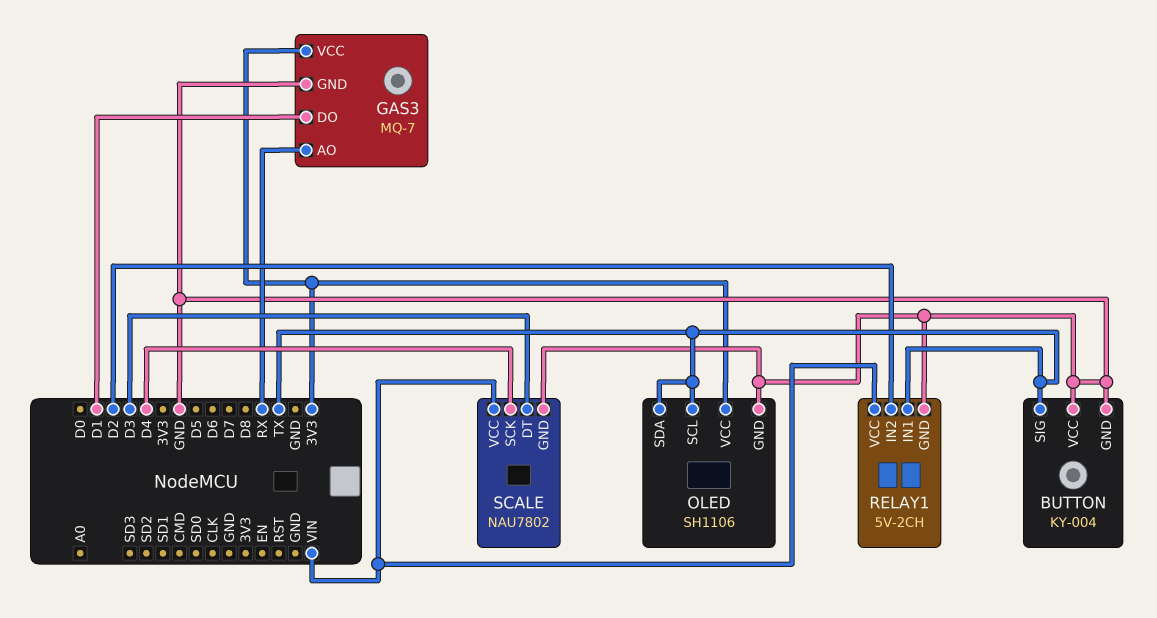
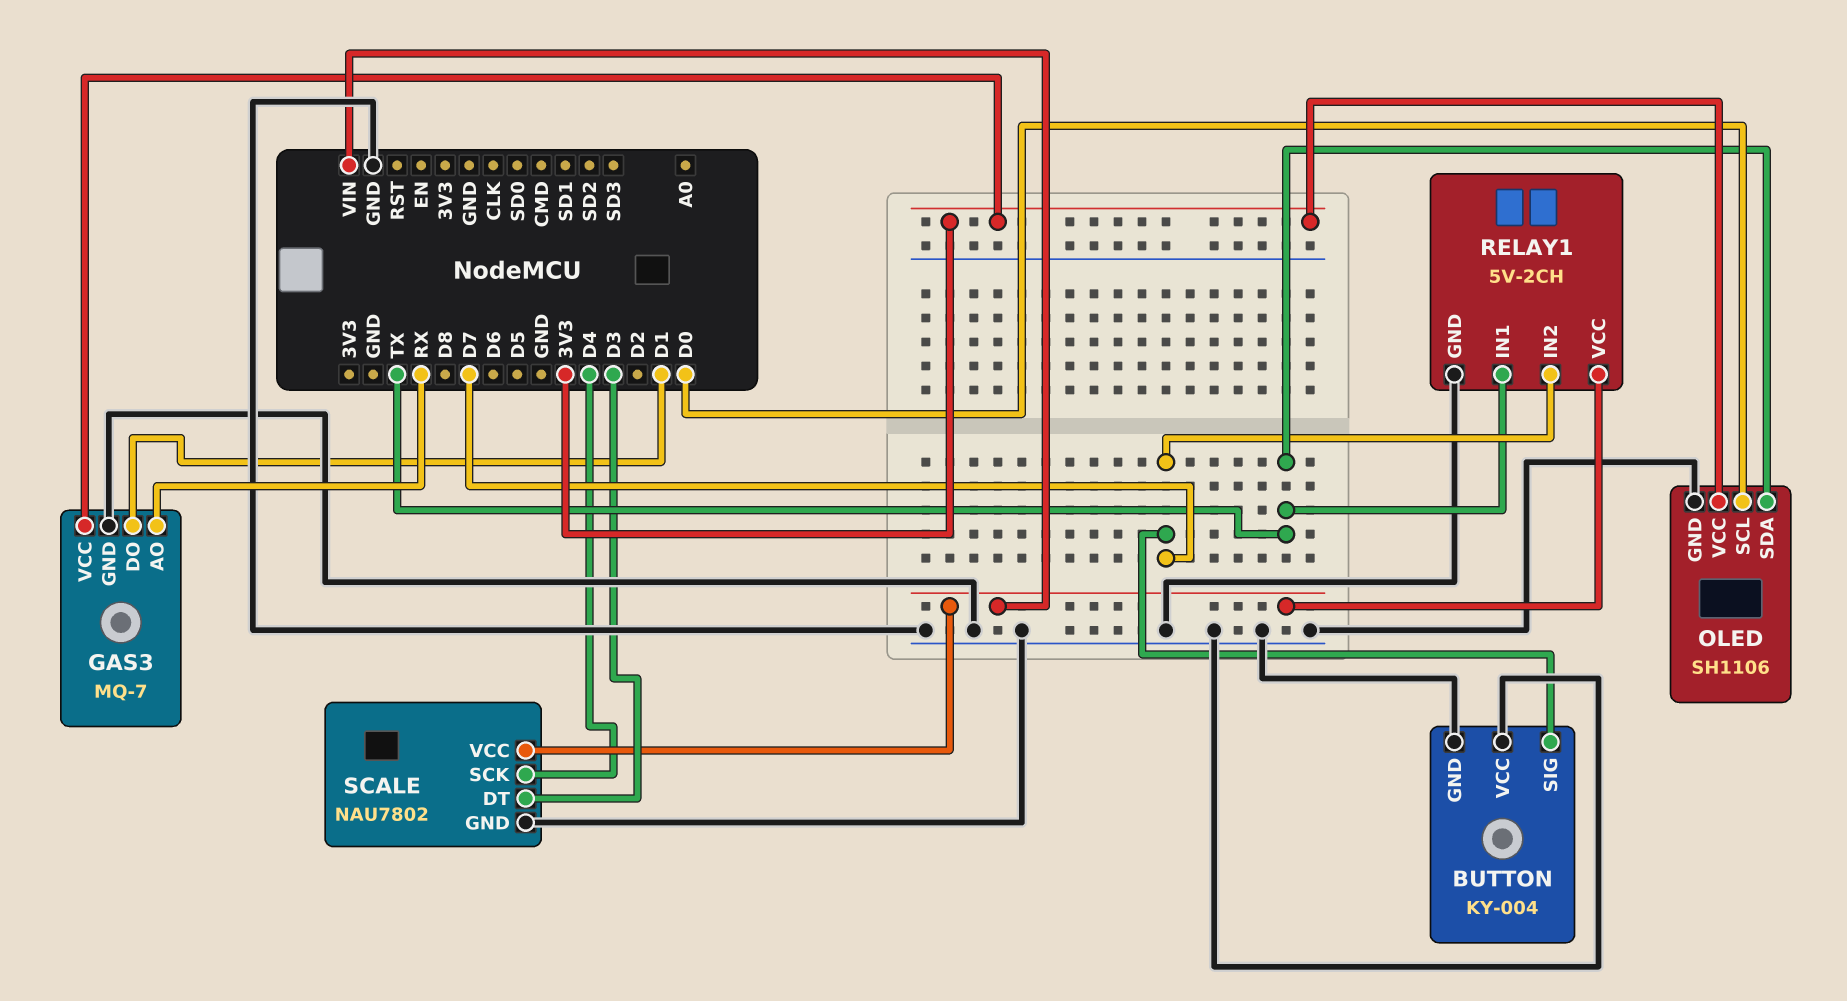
BUTTON pin SIG: TX -> D7
OLED pin SCL: TX -> D0
RELAY1 pin IN2: D2 -> D7

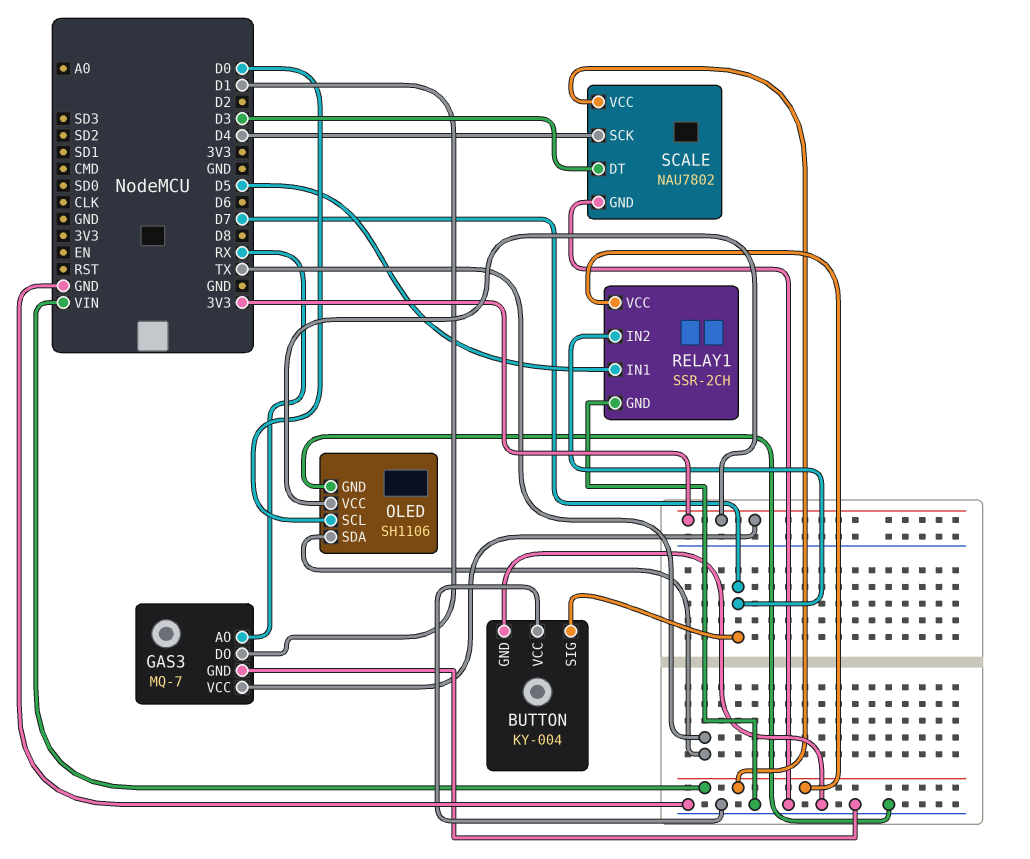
RELAY1: 5V-2CH -> SSR-2CH
RELAY1 pin IN1: TX -> D5

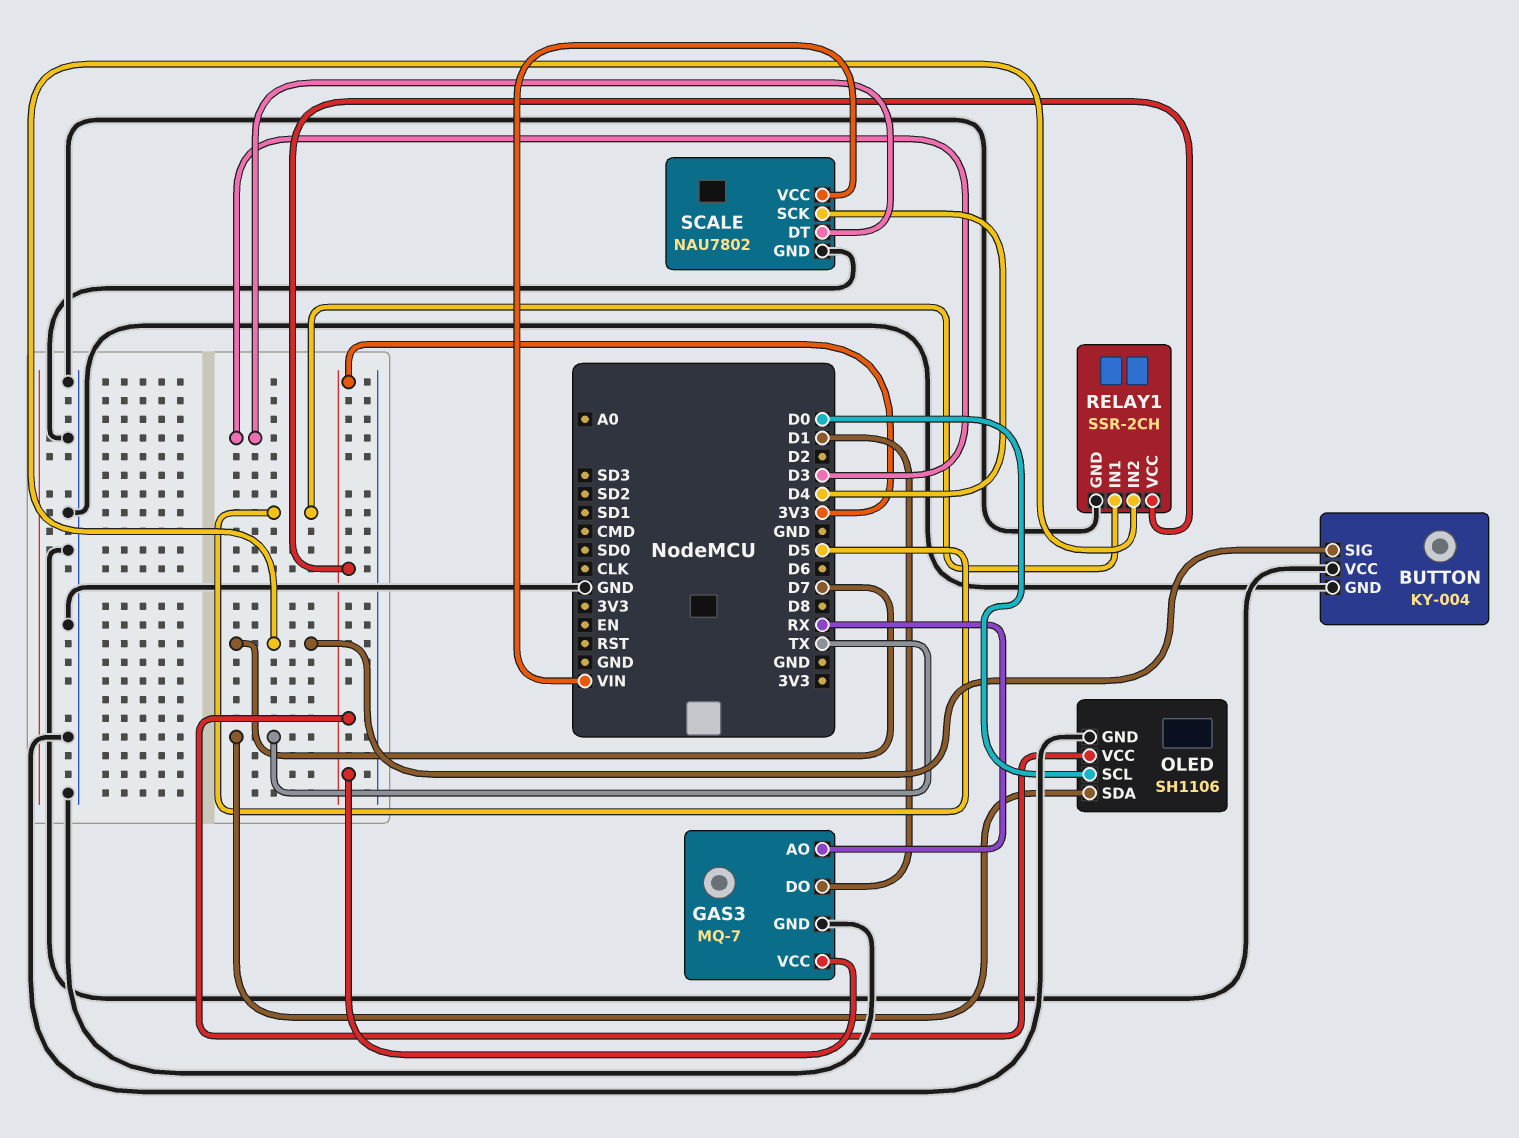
RELAY1 pin VCC: VIN -> 3V3

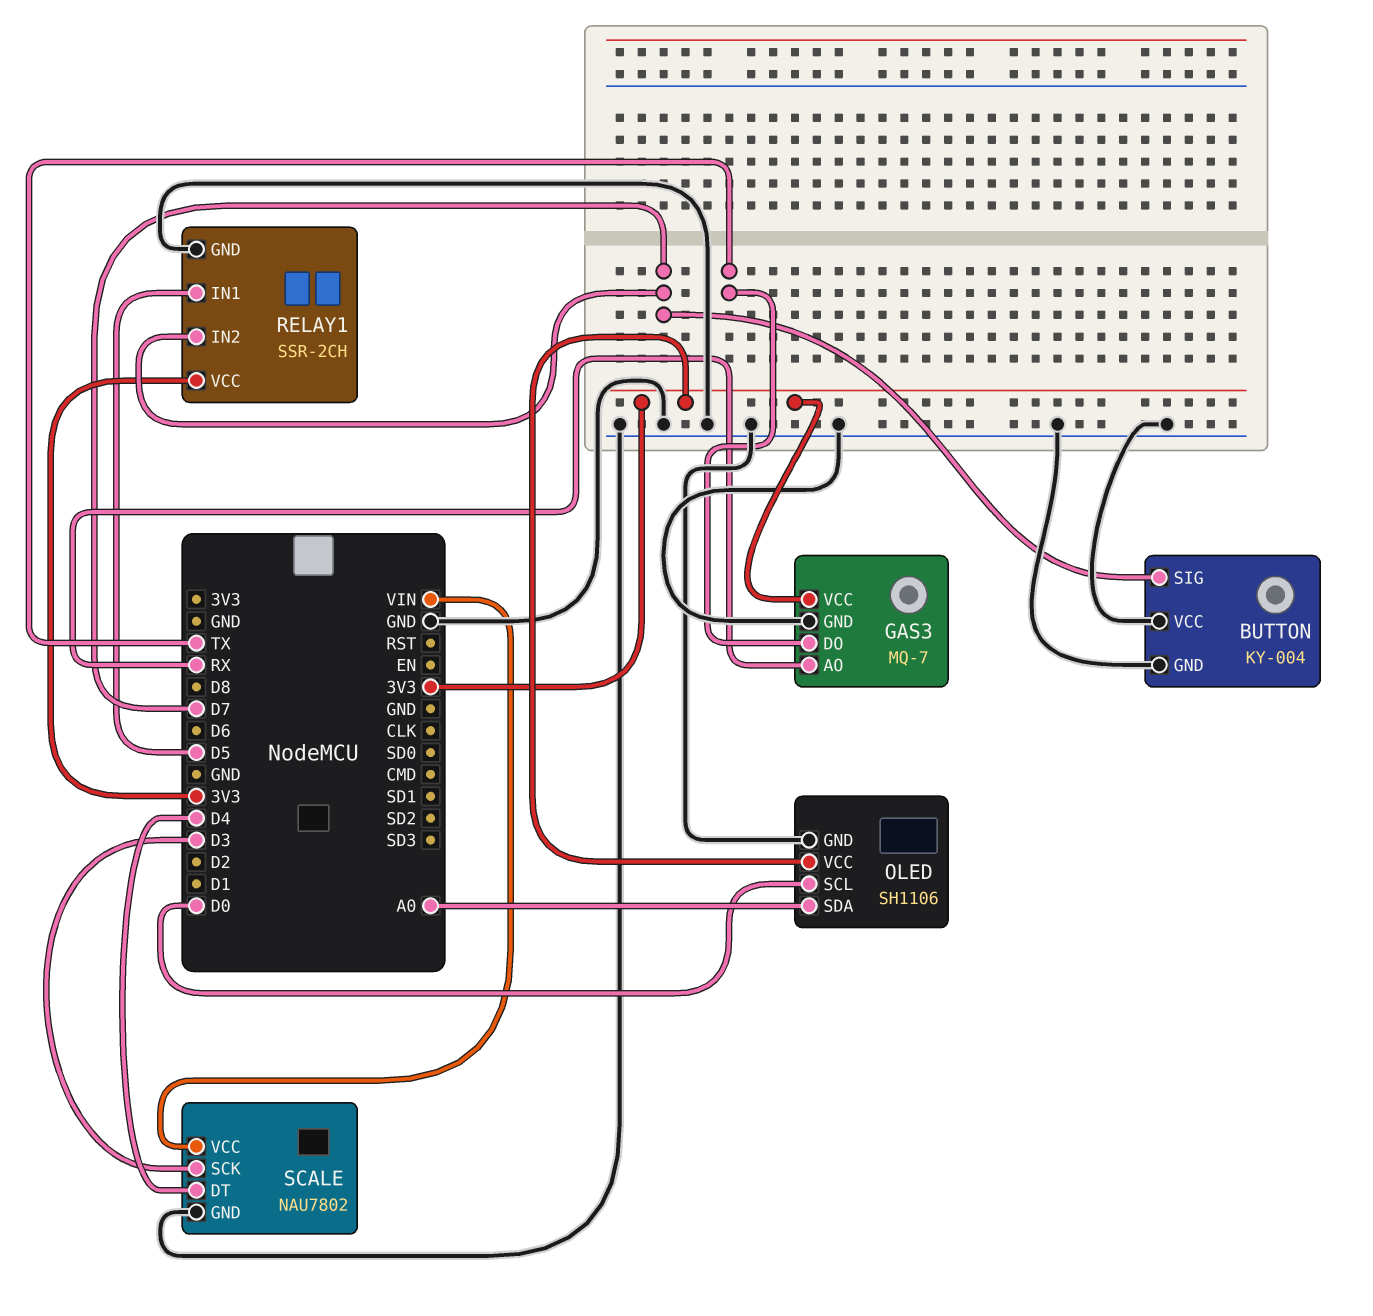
GAS3 pin DO: D1 -> TX
OLED pin SDA: TX -> A0
SCALE pin DT: D3 -> D4
SCALE pin SCK: D4 -> D3

